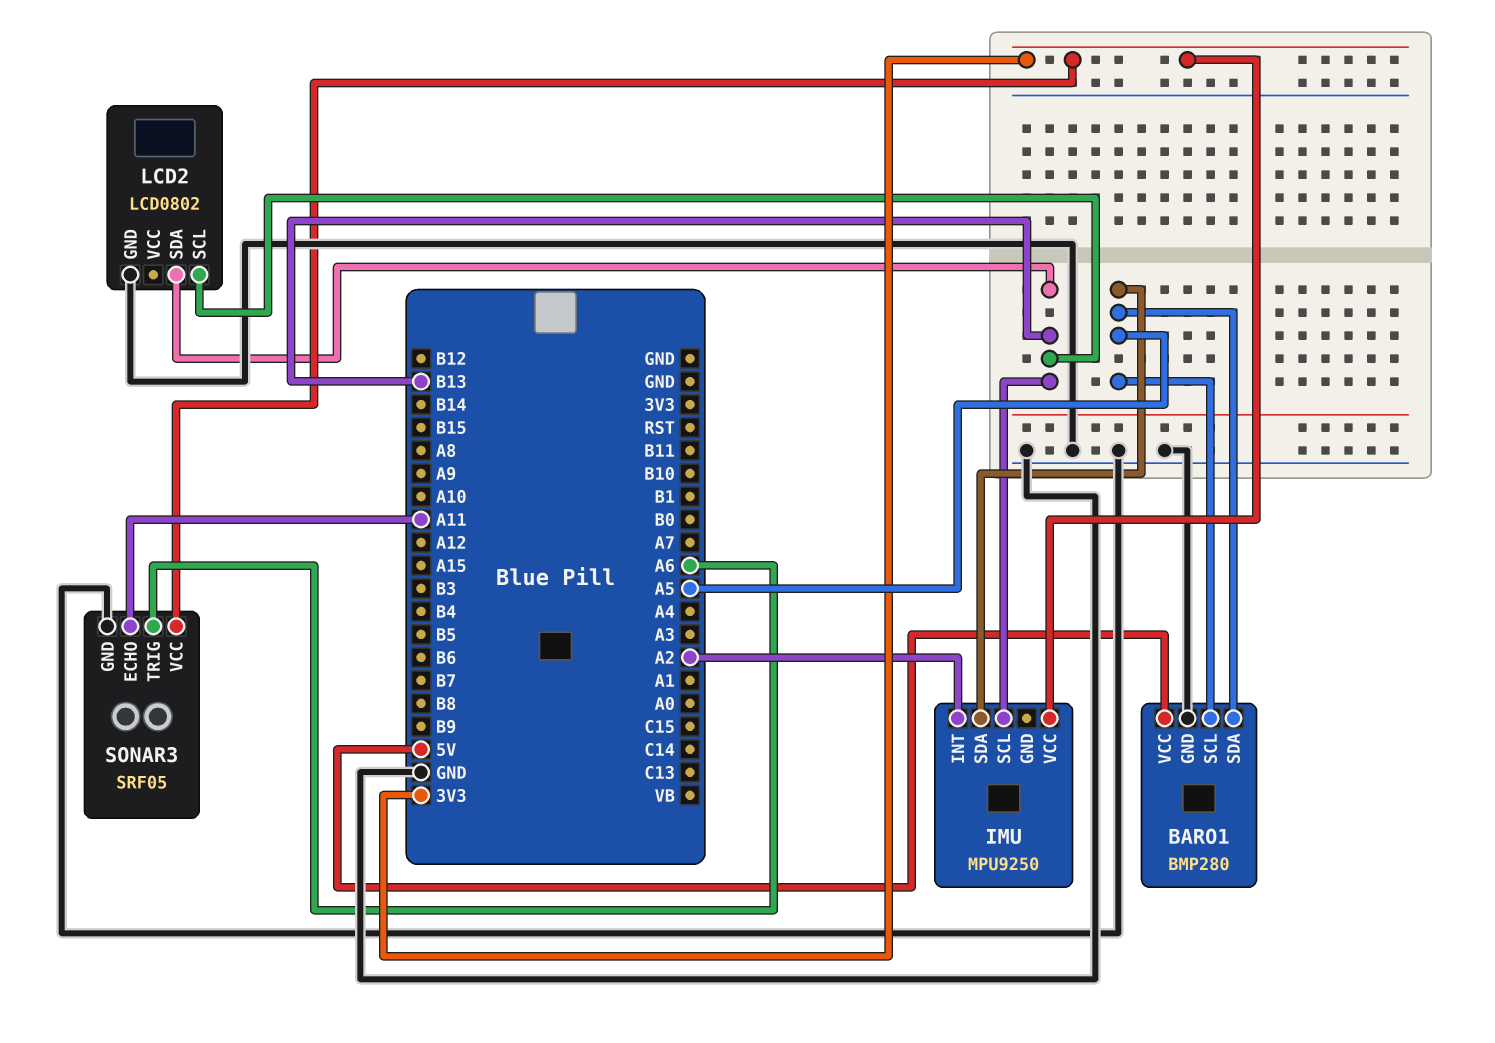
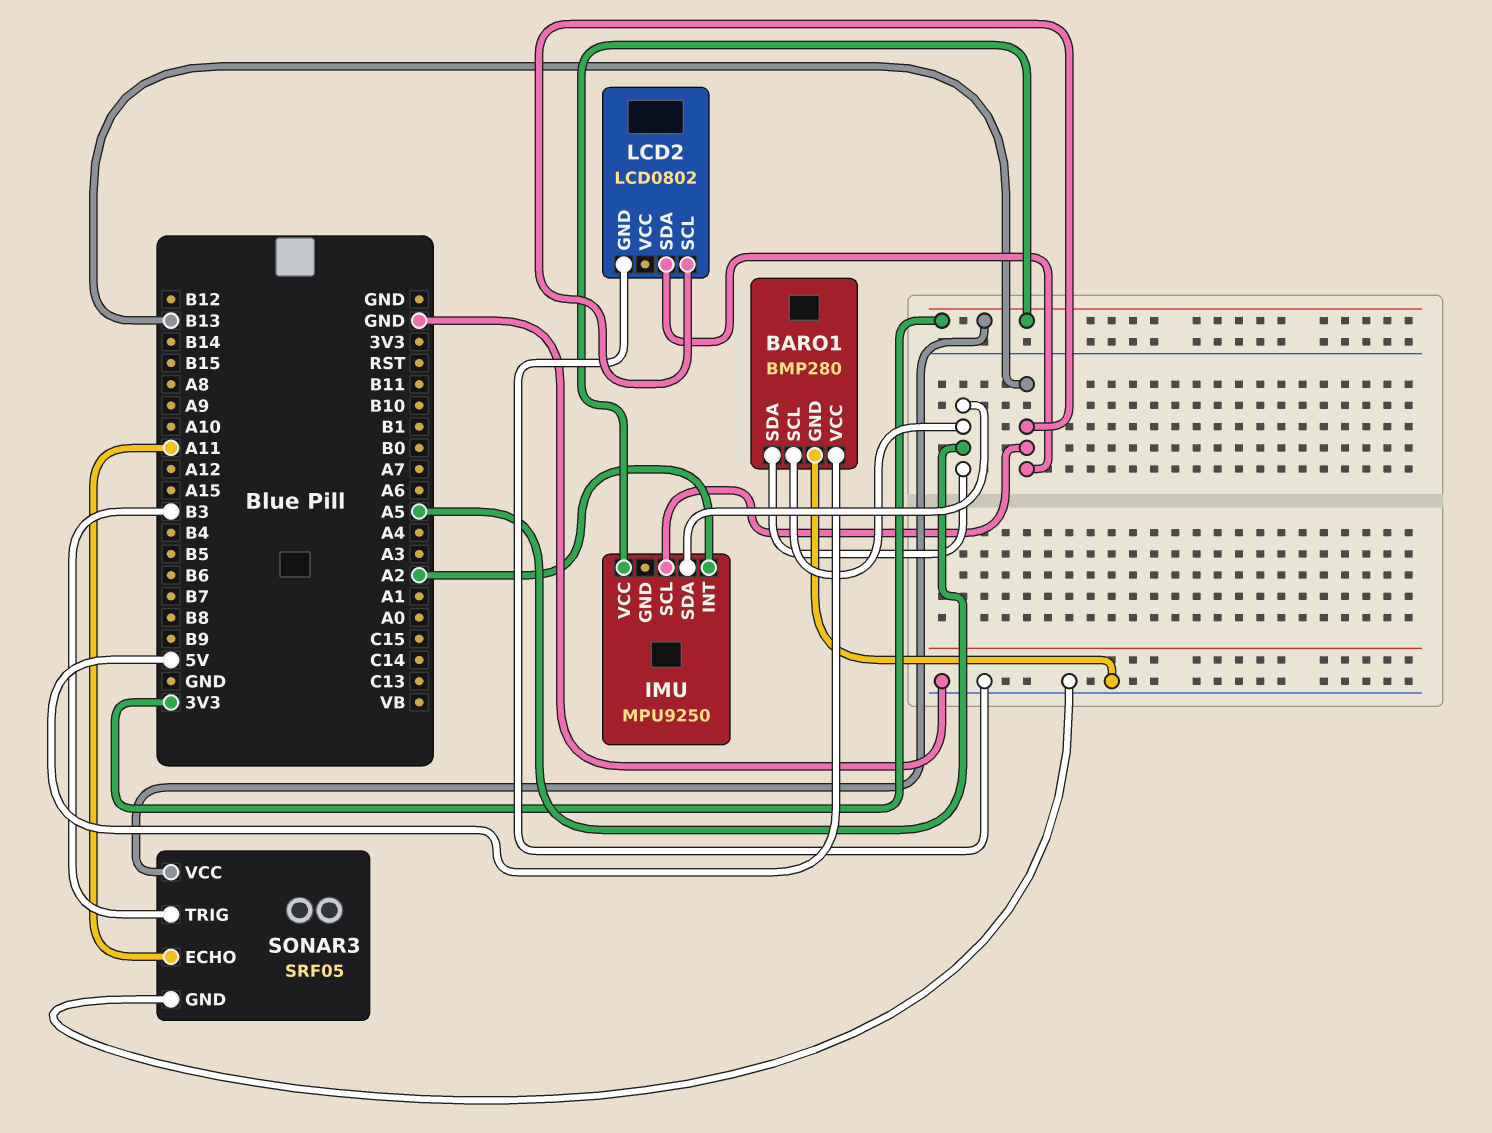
SONAR3 pin TRIG: A6 -> B3

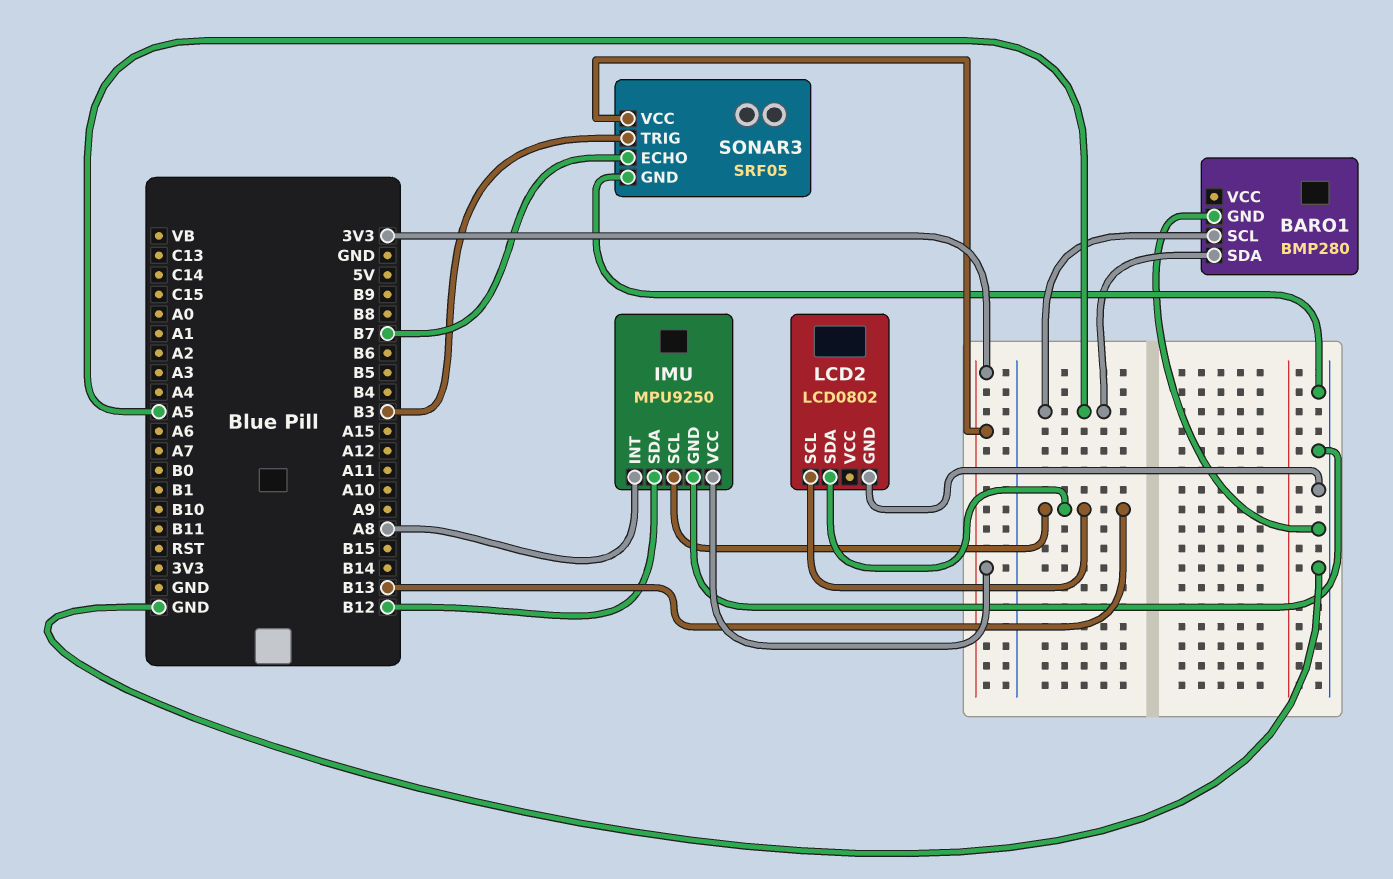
BARO1 pin VCC: 5V -> none
IMU pin GND: none -> GND
IMU pin INT: A2 -> A8
IMU pin SDA: A5 -> B12
SONAR3 pin ECHO: A11 -> B7

